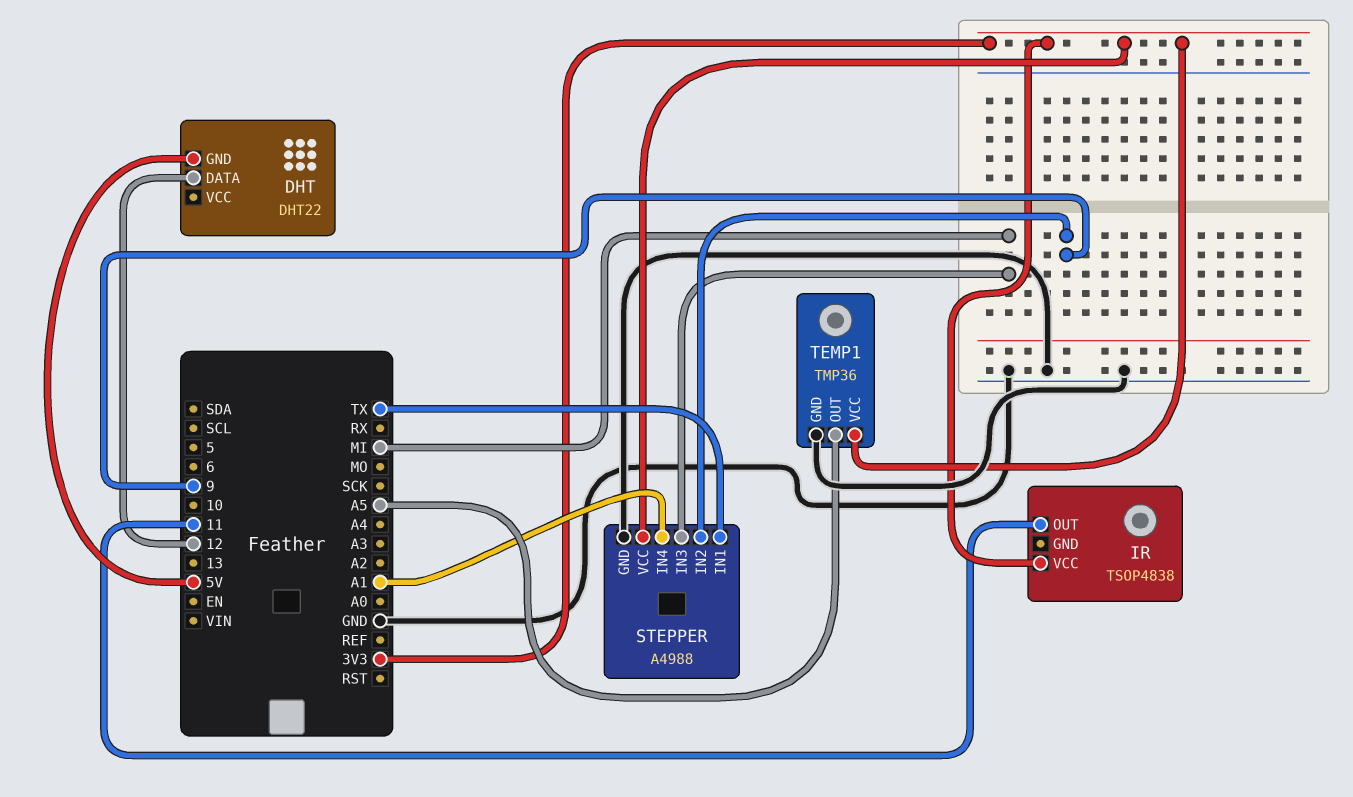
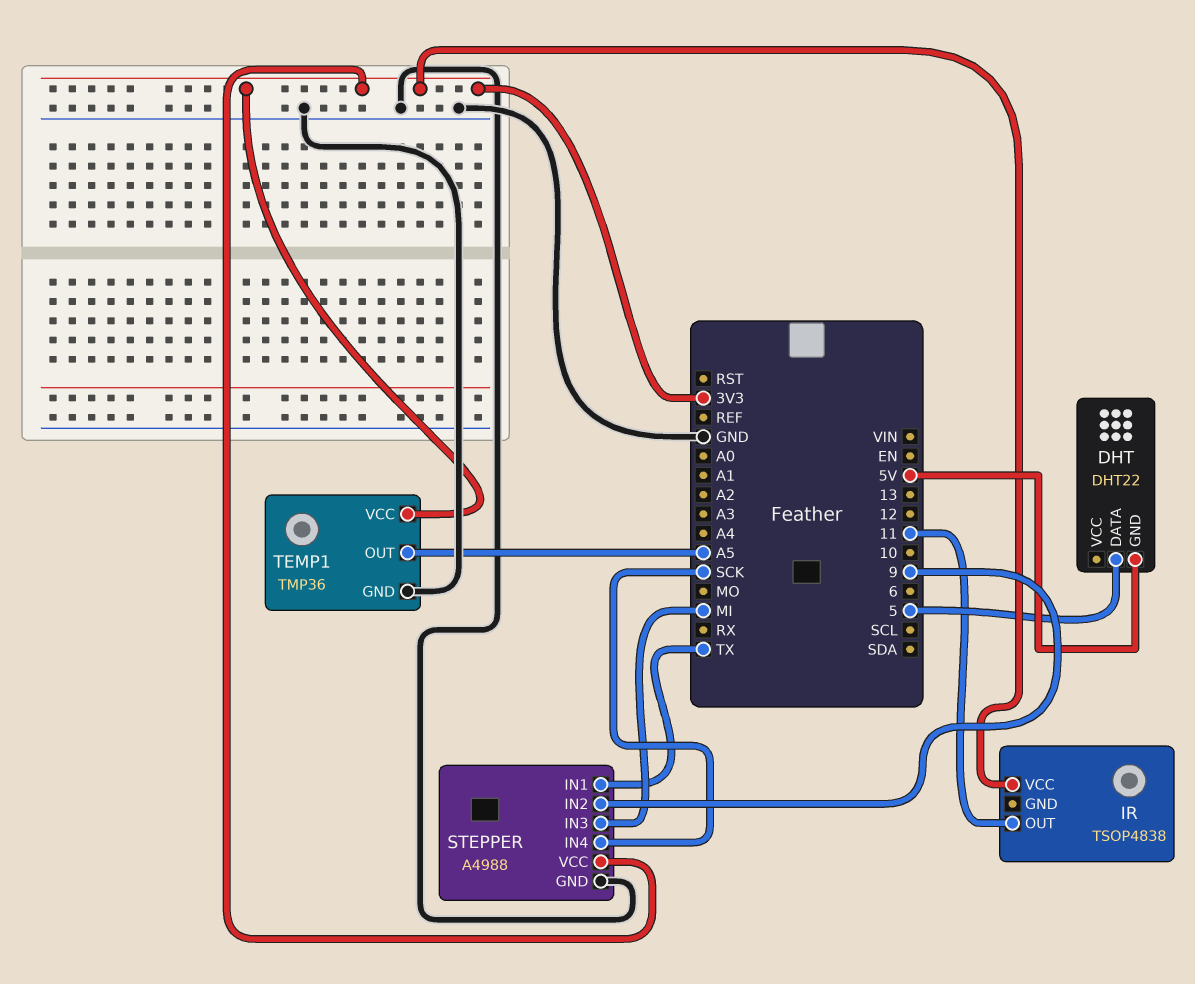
DHT pin DATA: 12 -> 5
STEPPER pin IN4: A1 -> SCK

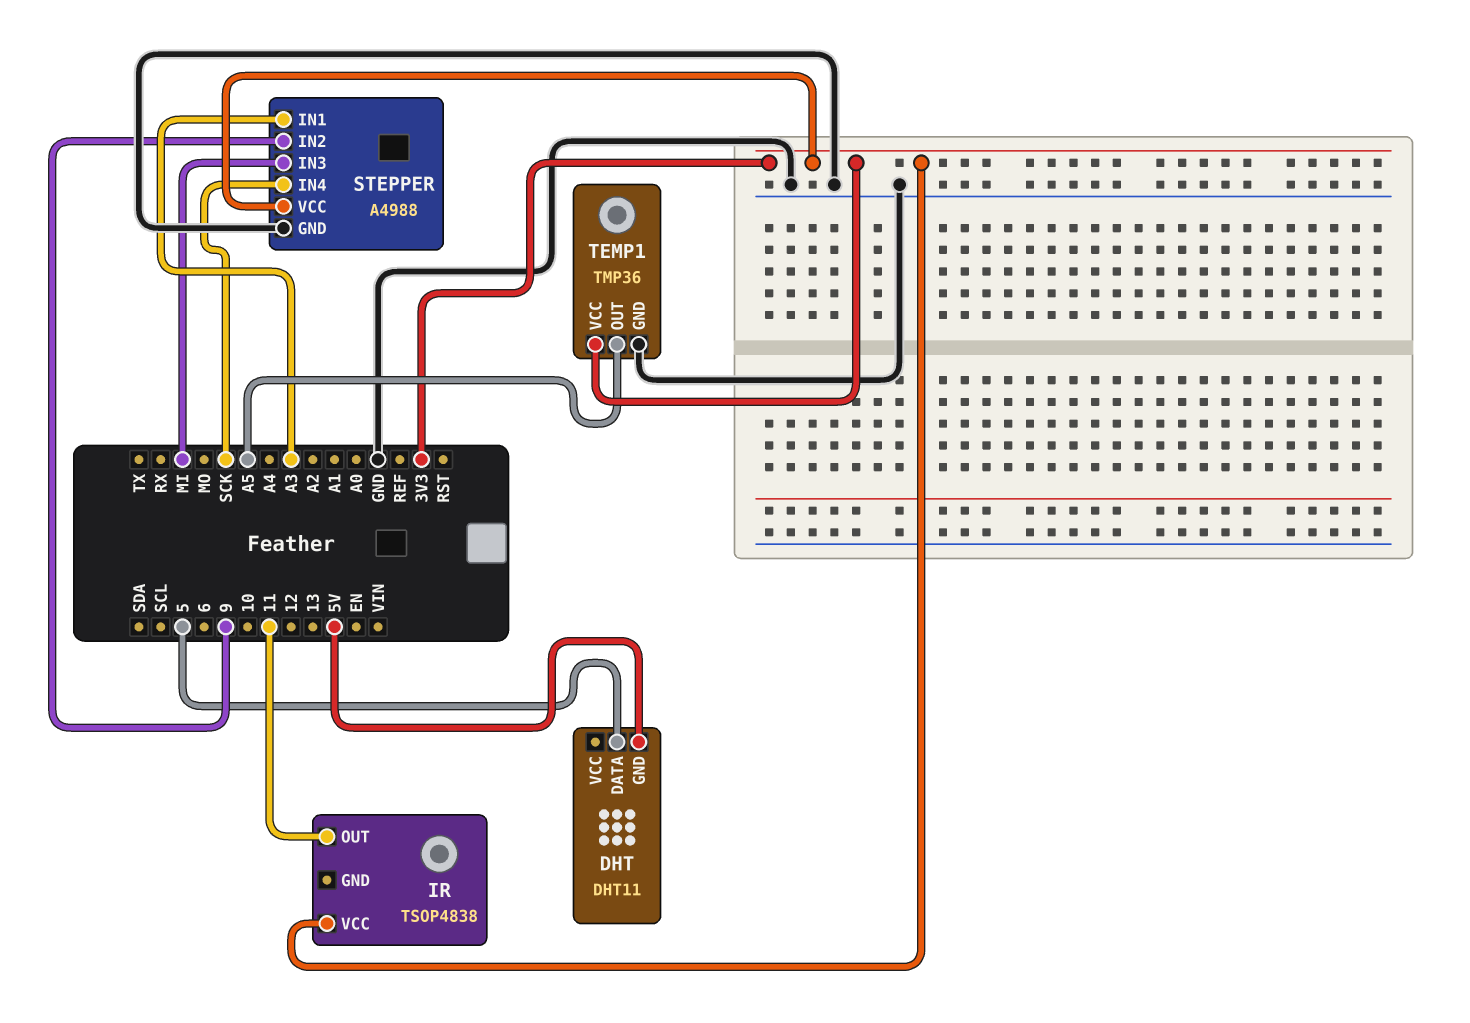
DHT: DHT22 -> DHT11
STEPPER pin IN1: TX -> A3

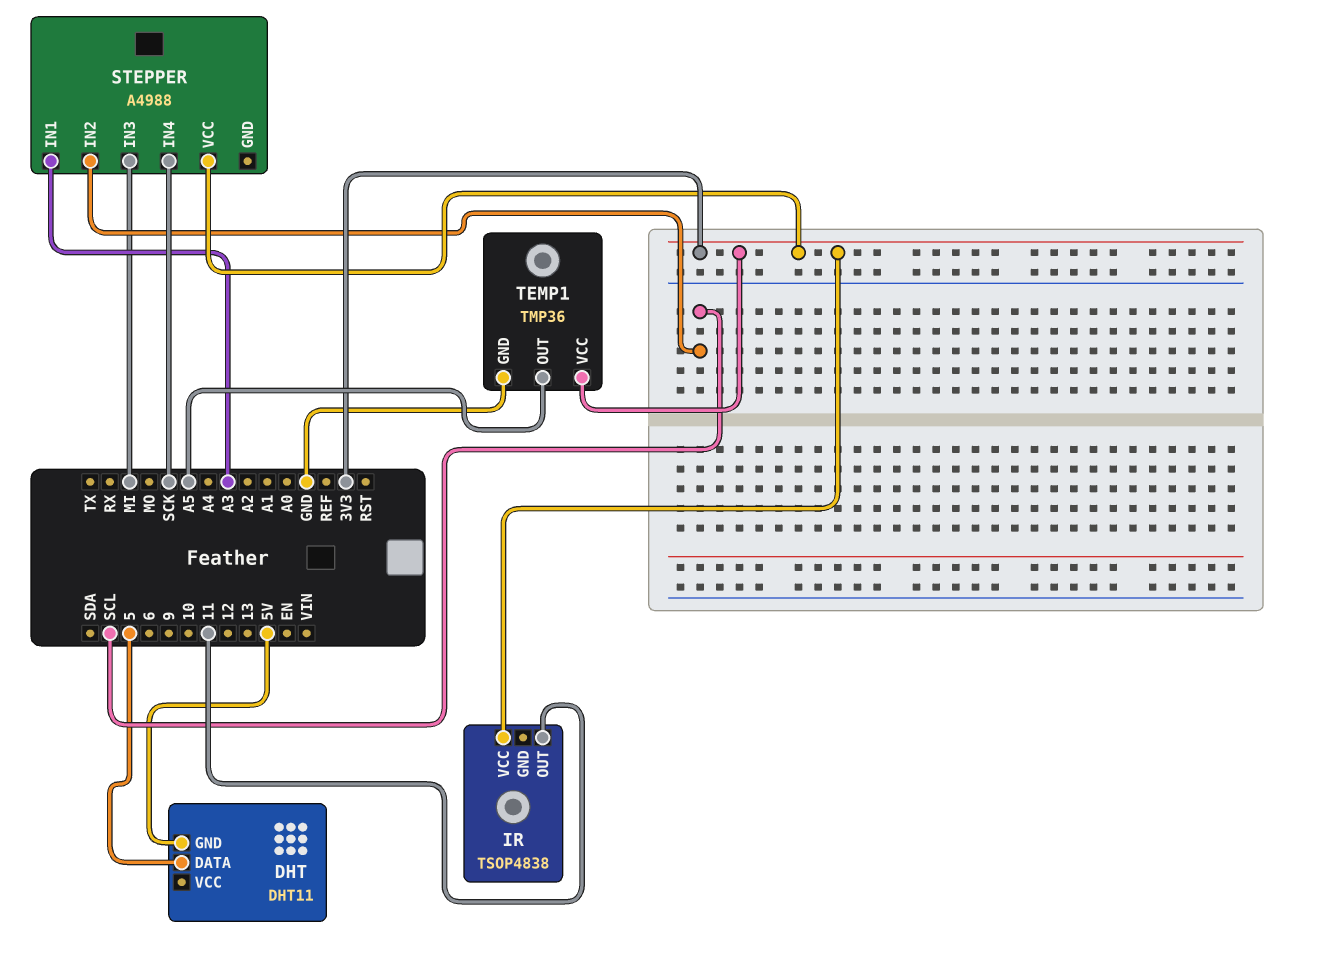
STEPPER pin GND: GND -> none
STEPPER pin IN2: 9 -> SCL

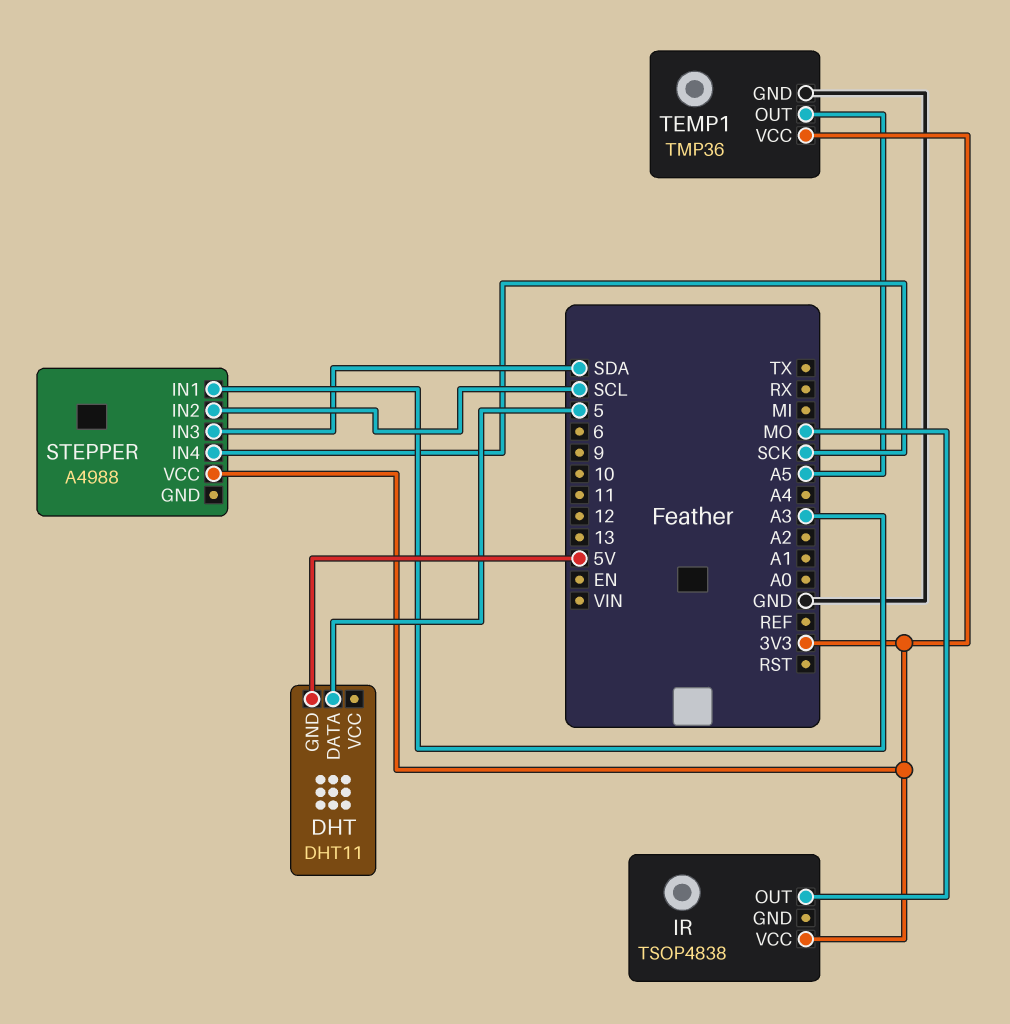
IR pin OUT: 11 -> MO
STEPPER pin IN3: MI -> SDA

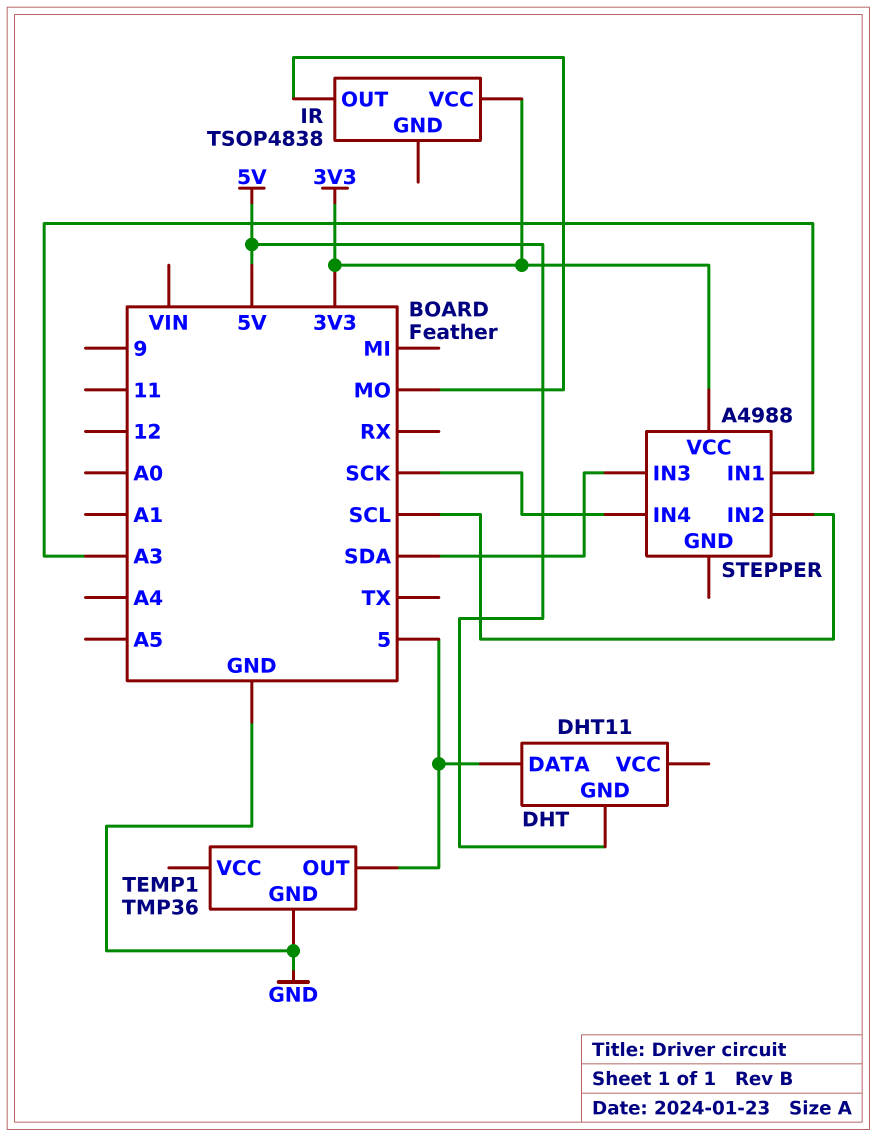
TEMP1 pin OUT: A5 -> 5
TEMP1 pin VCC: 3V3 -> none

